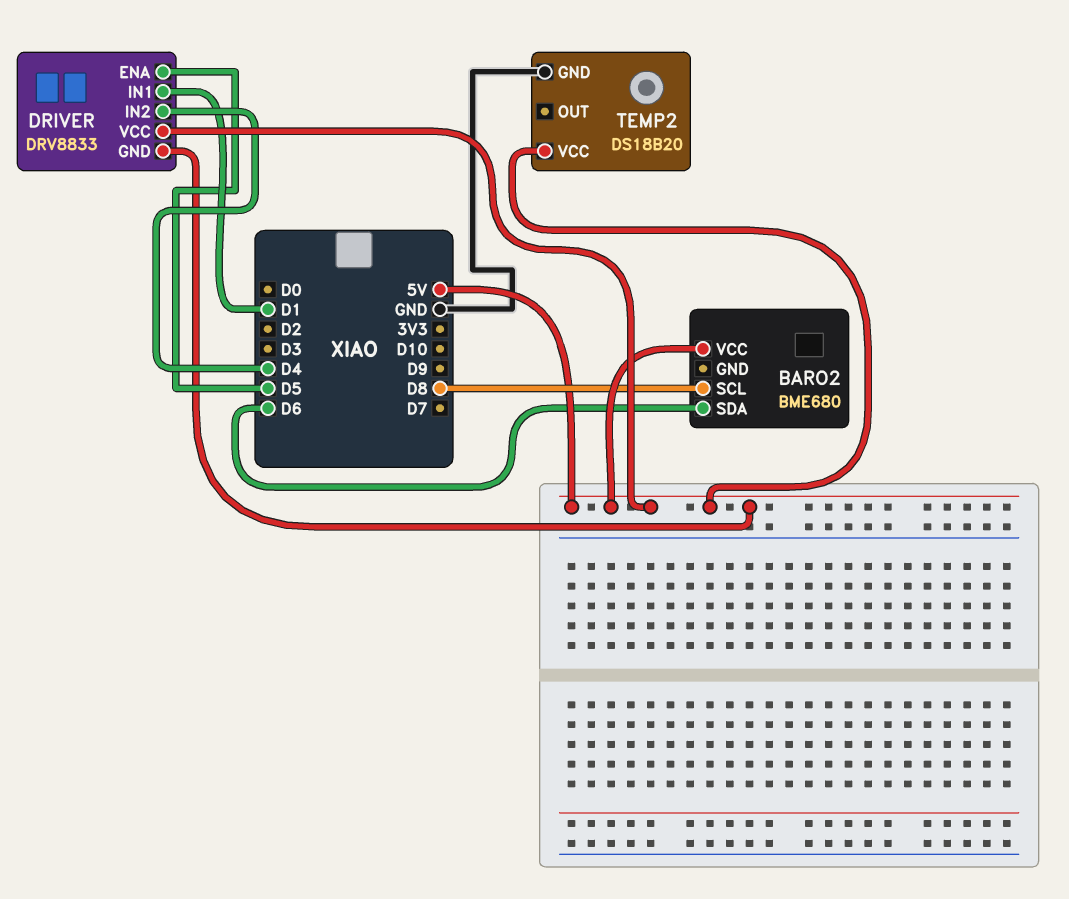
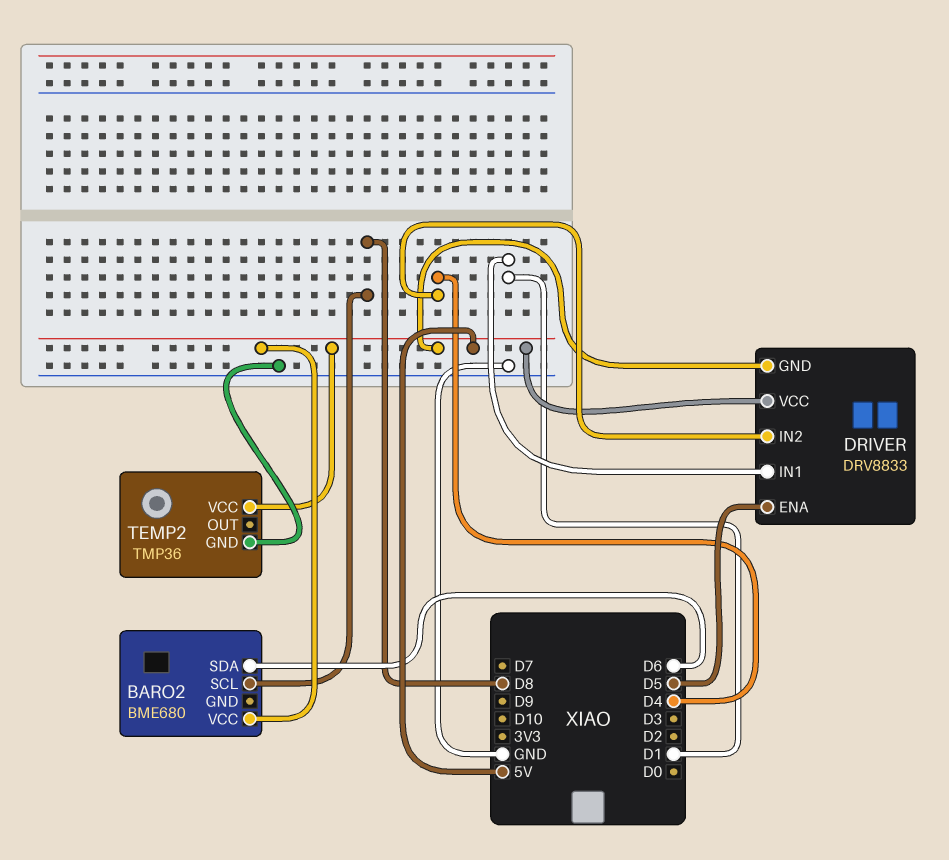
TEMP2: DS18B20 -> TMP36

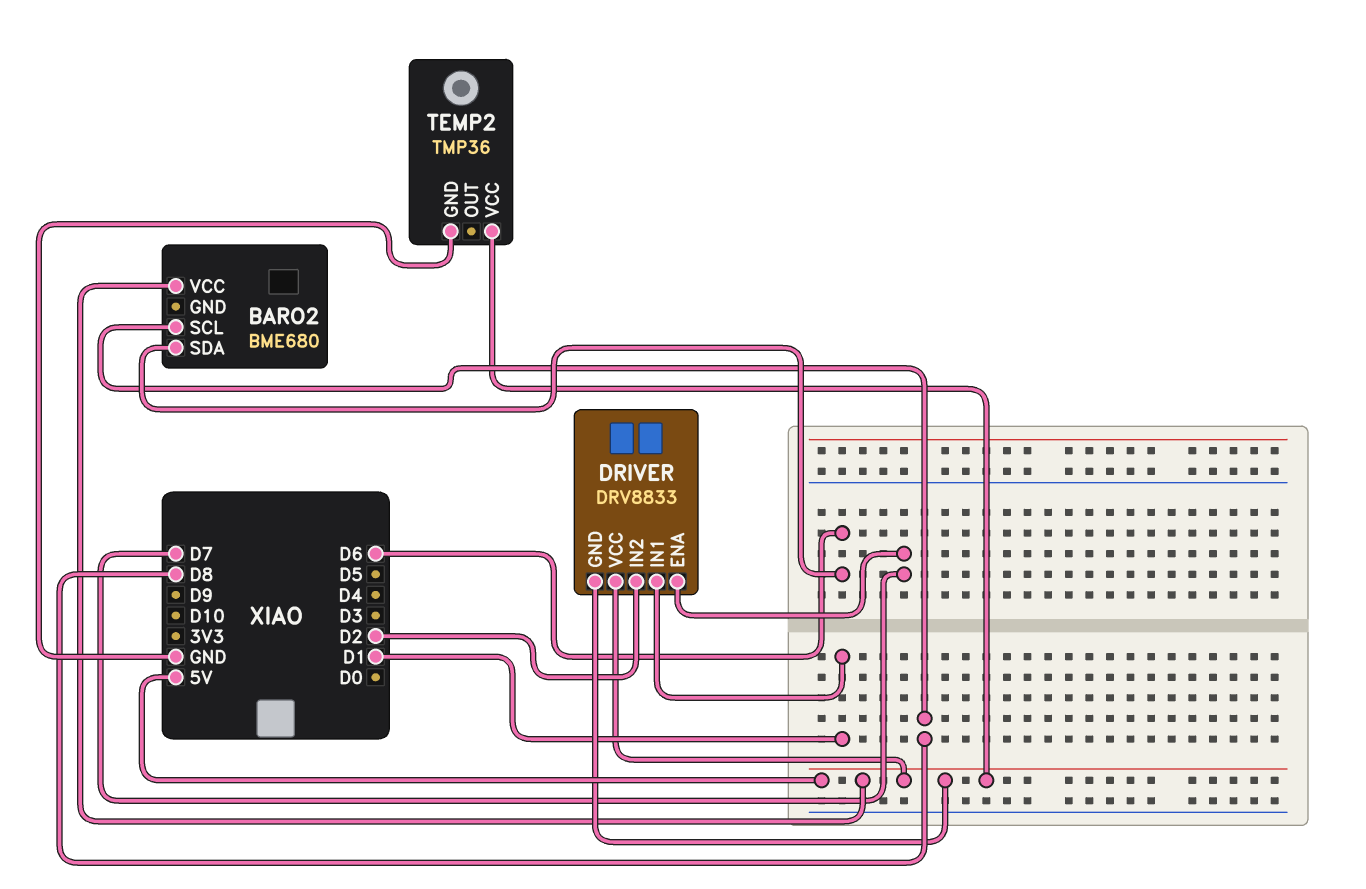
DRIVER pin ENA: D5 -> D7
DRIVER pin IN2: D4 -> D2

